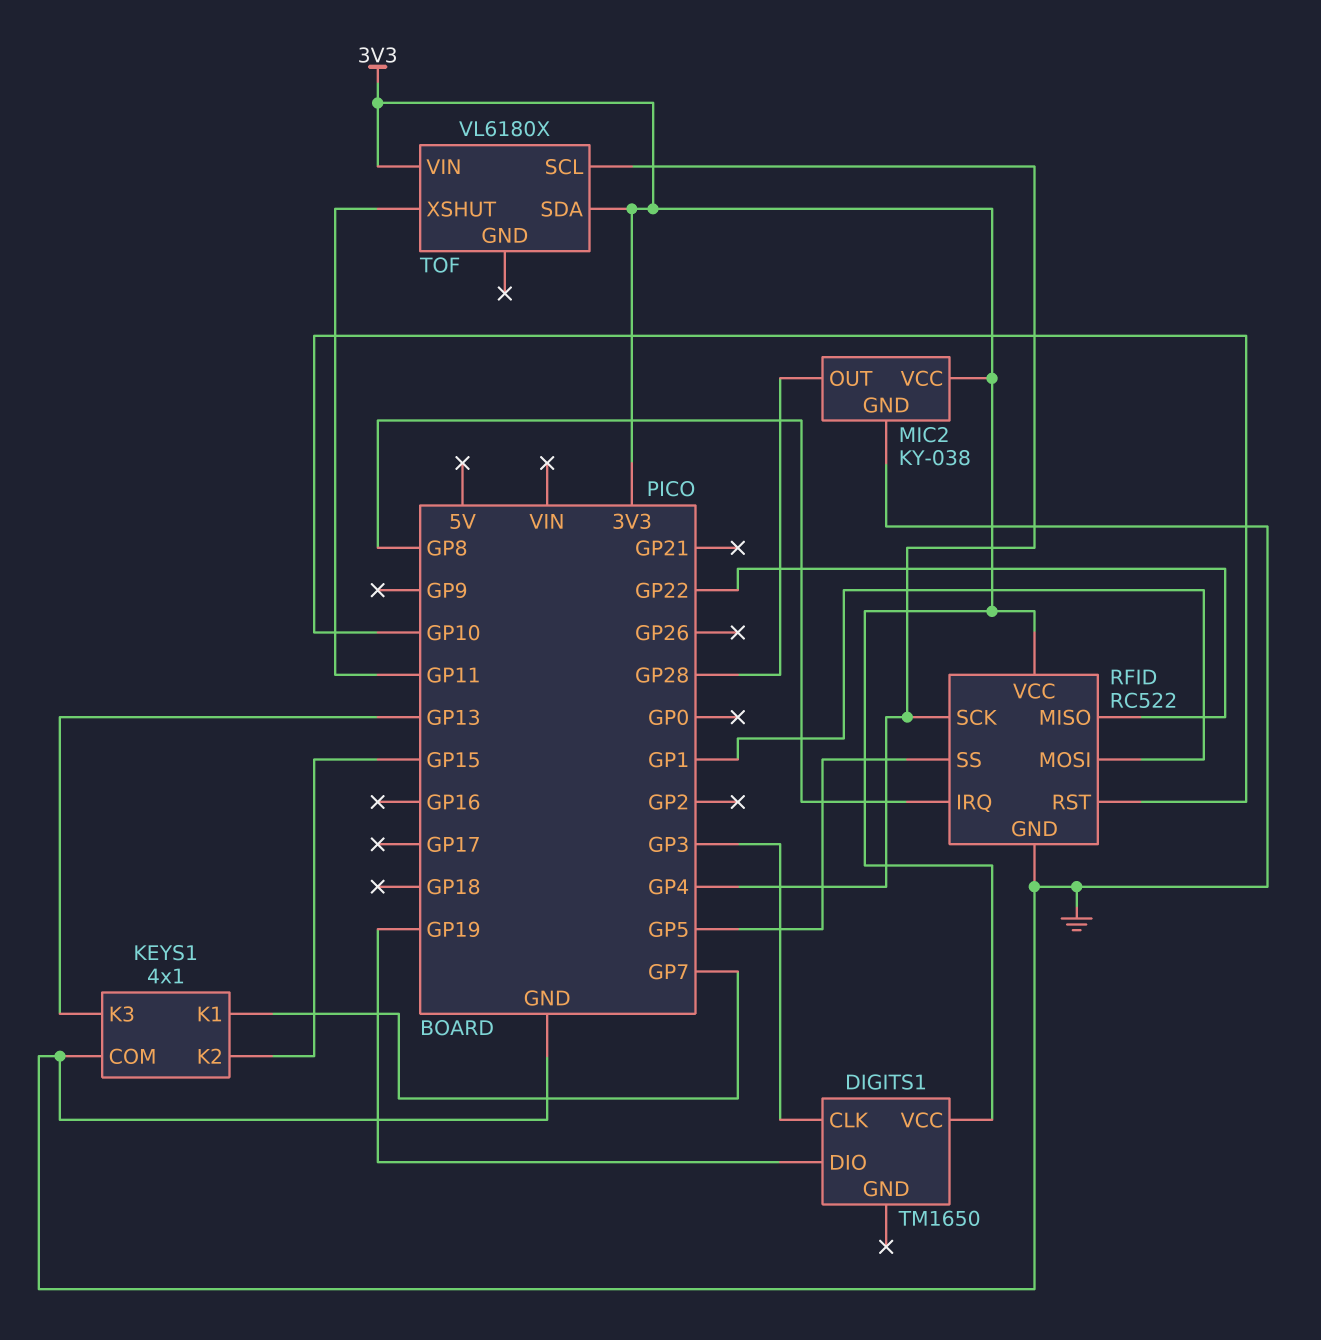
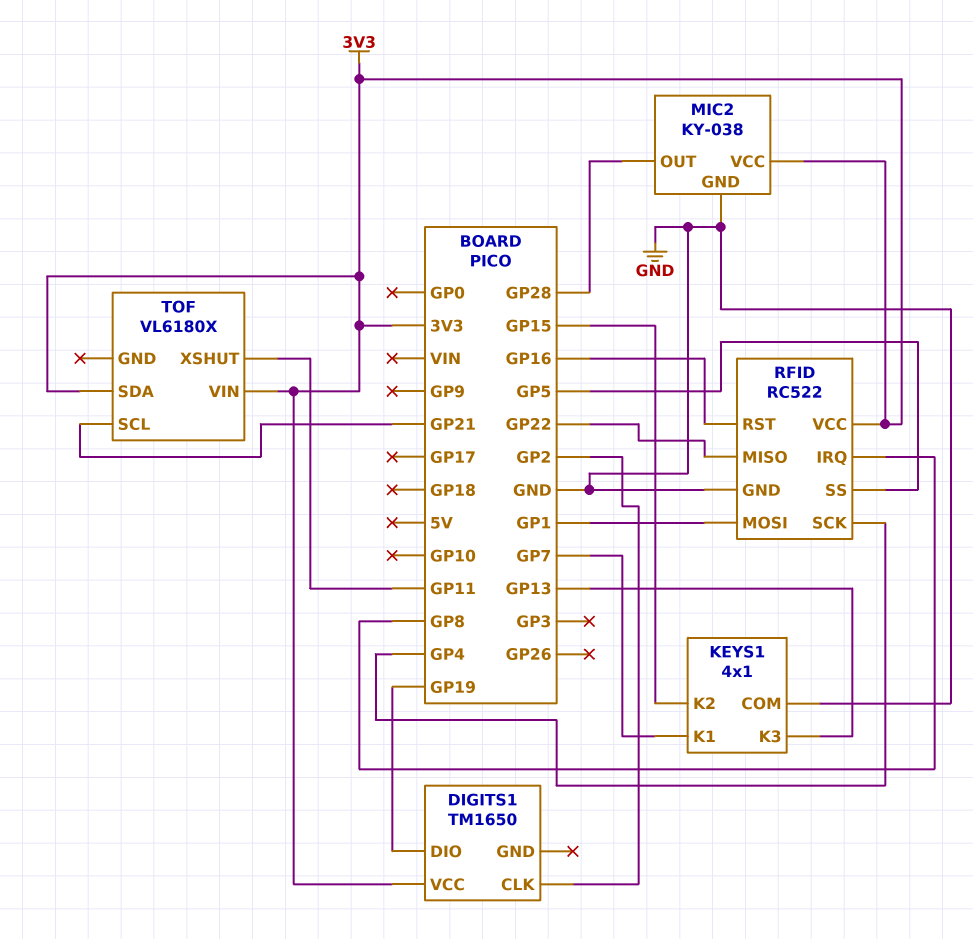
DIGITS1 pin CLK: GP3 -> GP2
RFID pin RST: GP10 -> GP16
TOF pin SCL: GP4 -> GP21

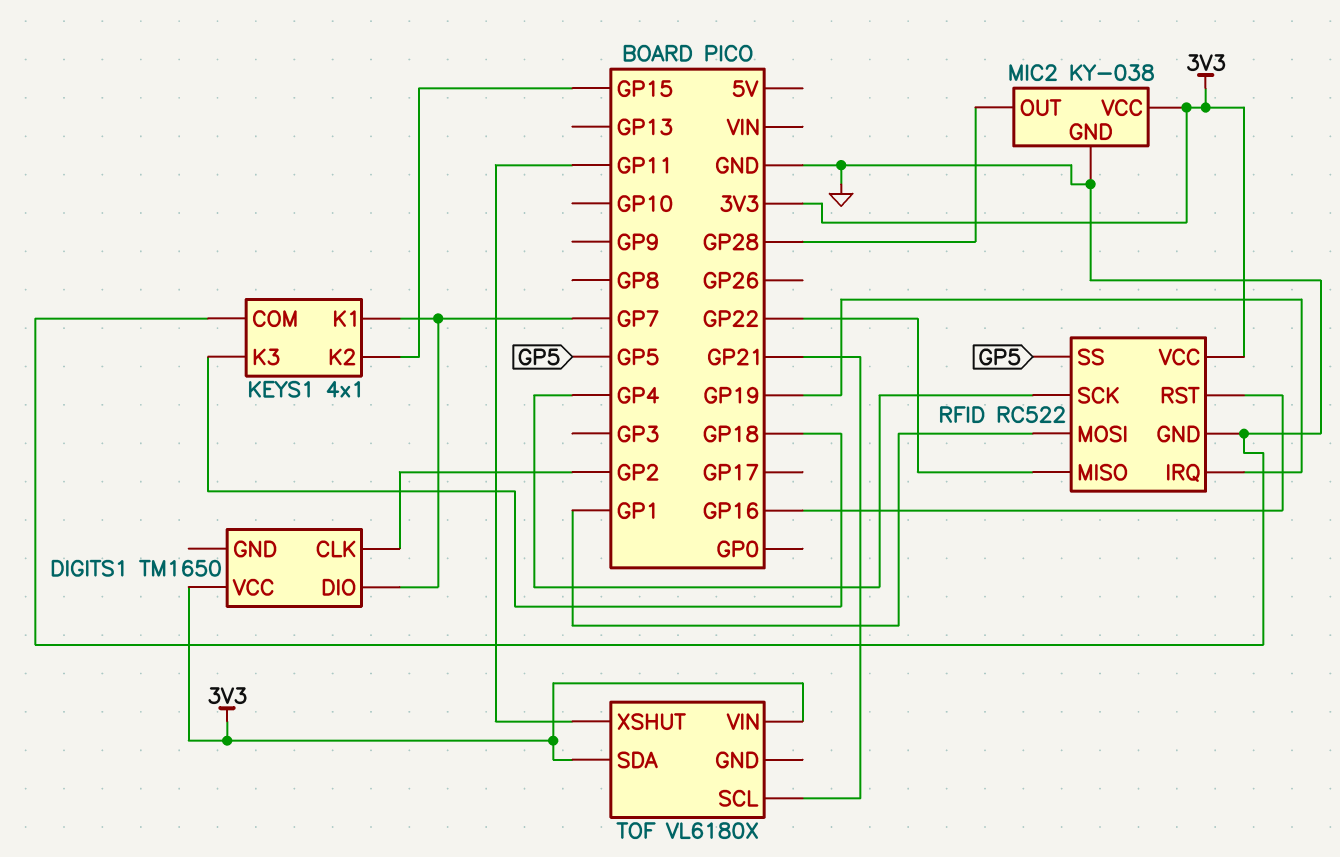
DIGITS1 pin DIO: GP19 -> GP7
KEYS1 pin K3: GP13 -> GP18
RFID pin IRQ: GP8 -> GP19

